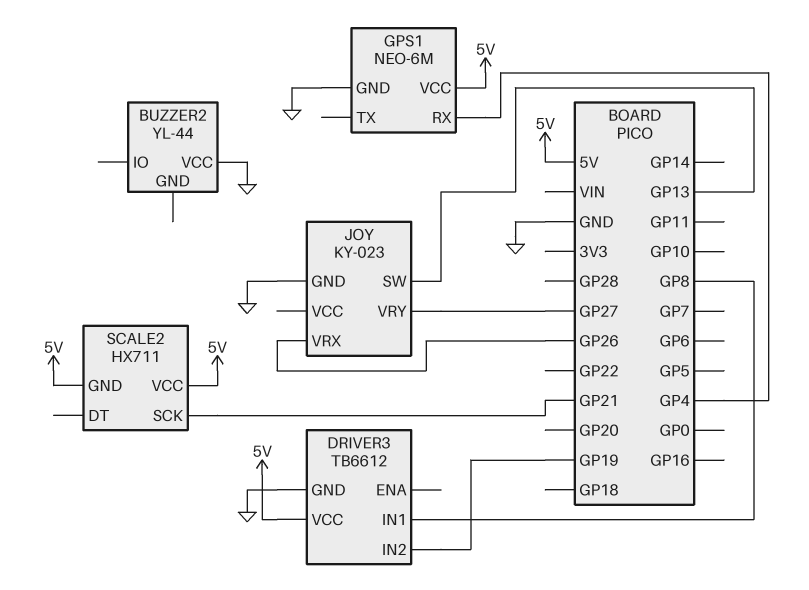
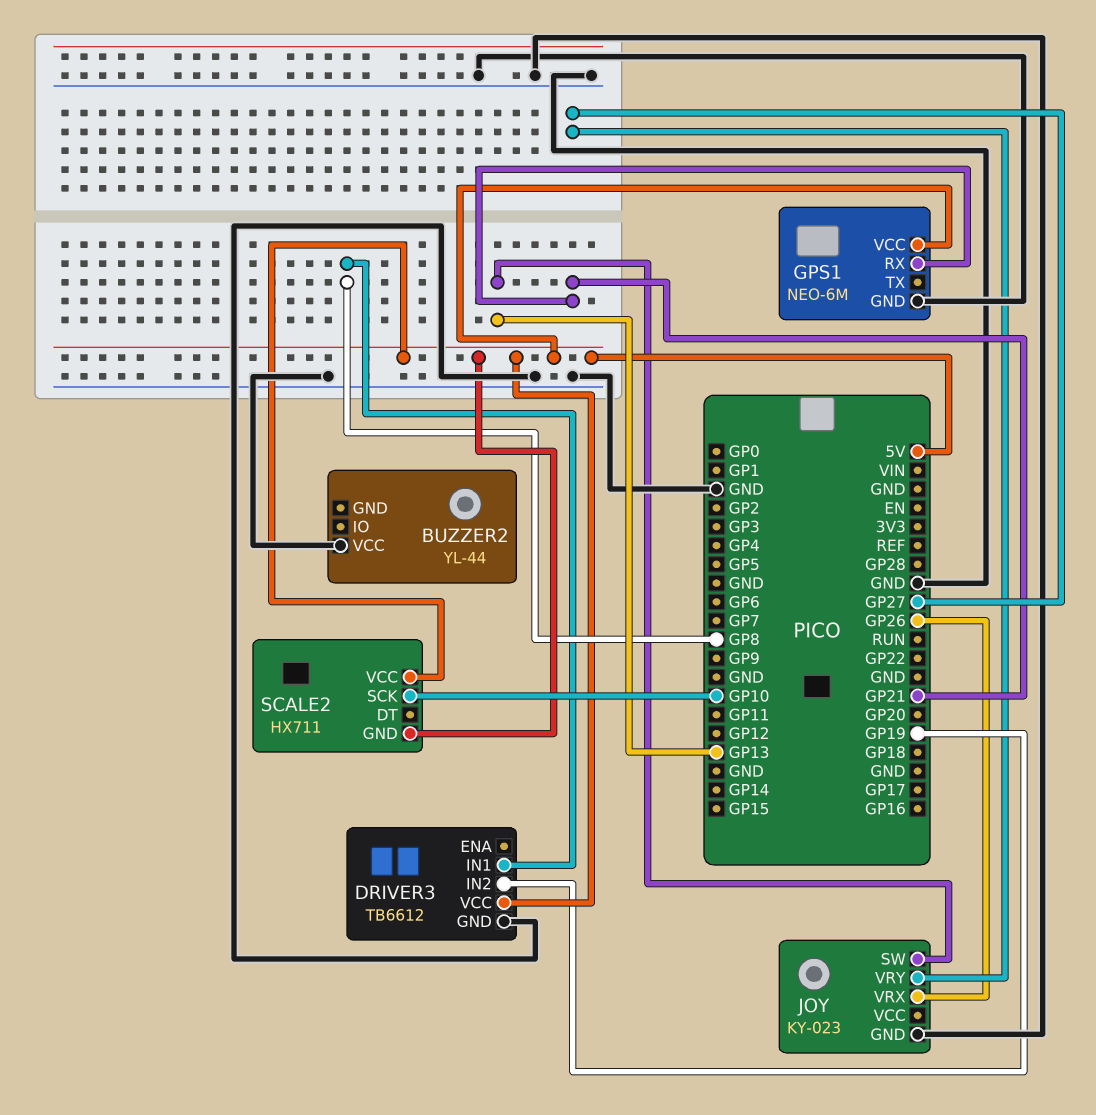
GPS1 pin RX: GP4 -> GP21
SCALE2 pin SCK: GP21 -> GP10

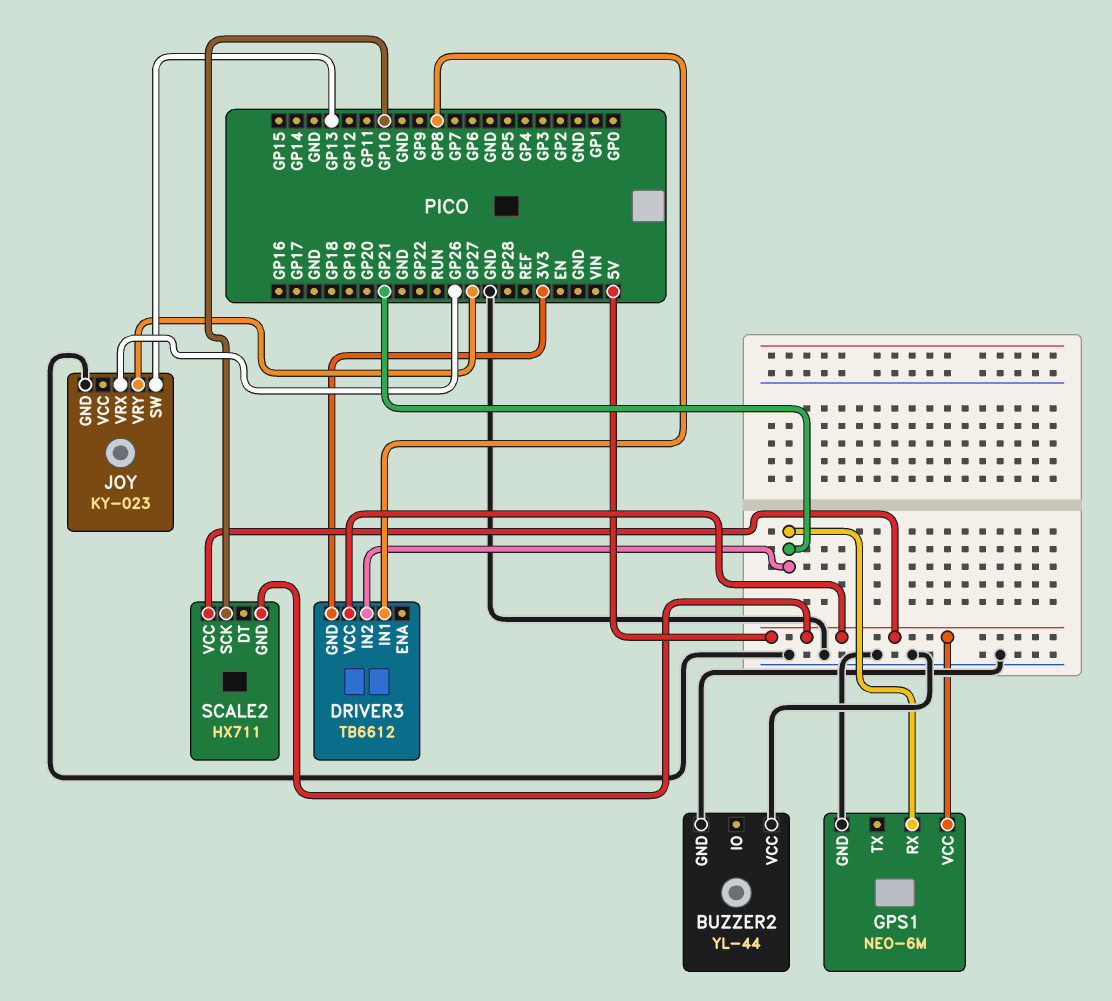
BUZZER2 pin GND: none -> GND
DRIVER3 pin GND: GND -> 3V3
DRIVER3 pin IN2: GP19 -> GP21

